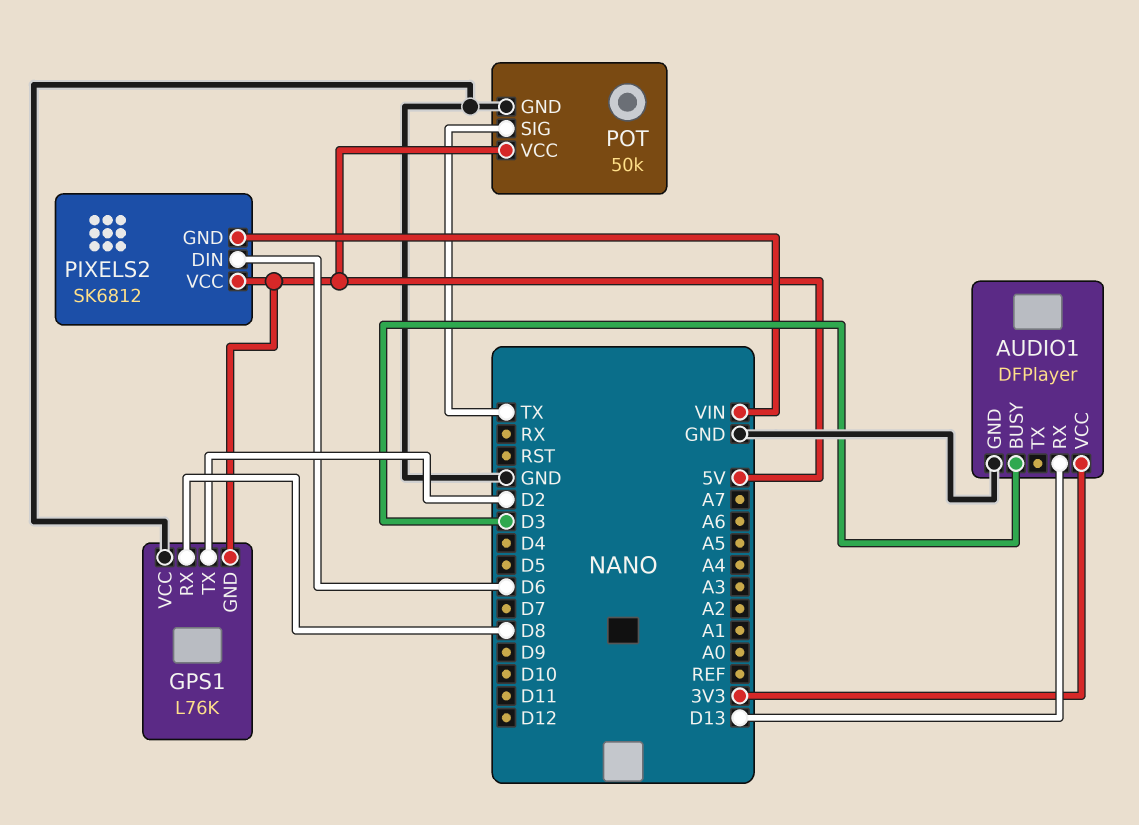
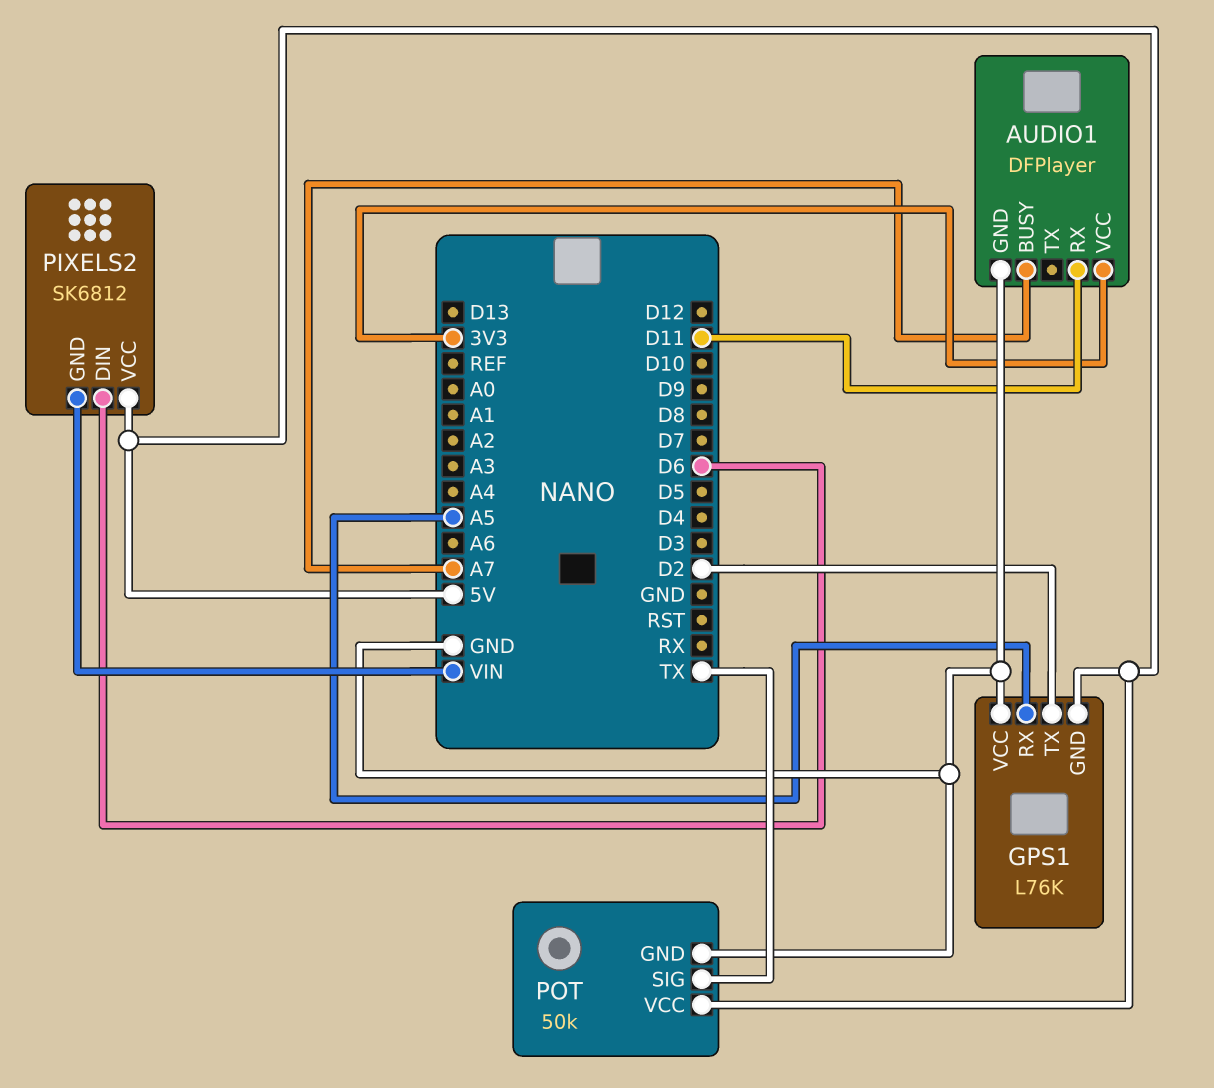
AUDIO1 pin BUSY: D3 -> A7
AUDIO1 pin RX: D13 -> D11
GPS1 pin RX: D8 -> A5

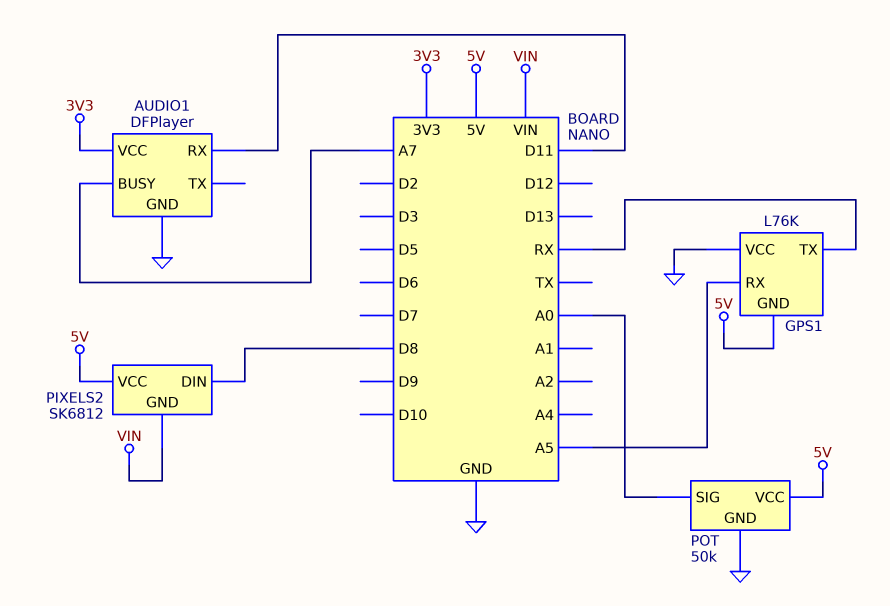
GPS1 pin TX: D2 -> RX
PIXELS2 pin DIN: D6 -> D8
POT pin SIG: TX -> A0

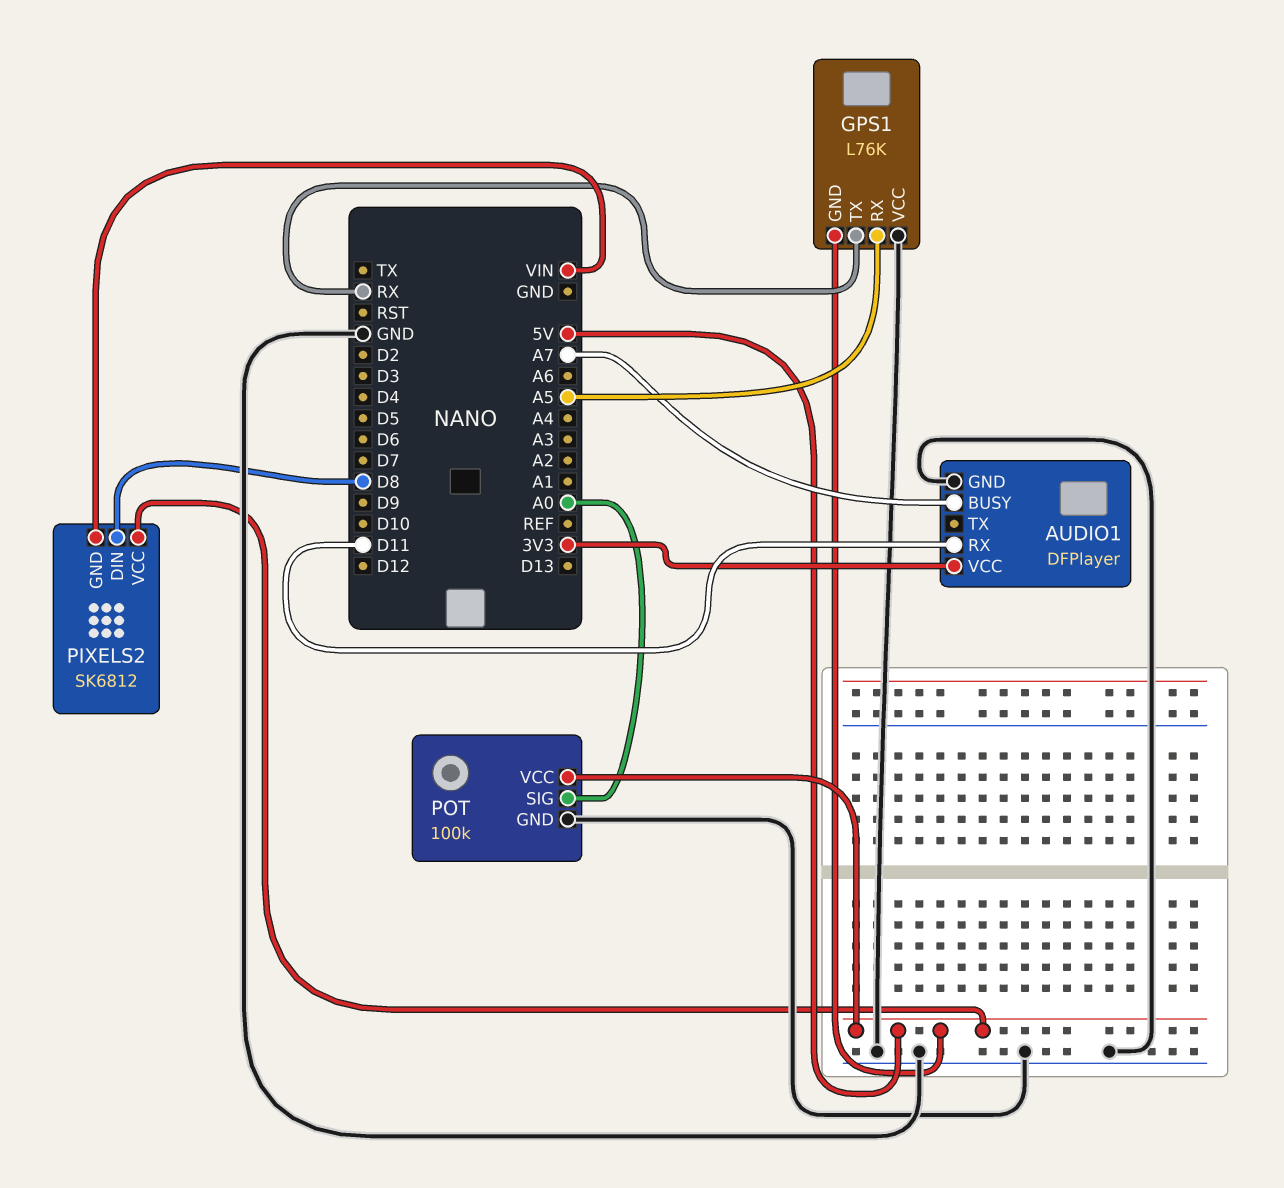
POT: 50k -> 100k

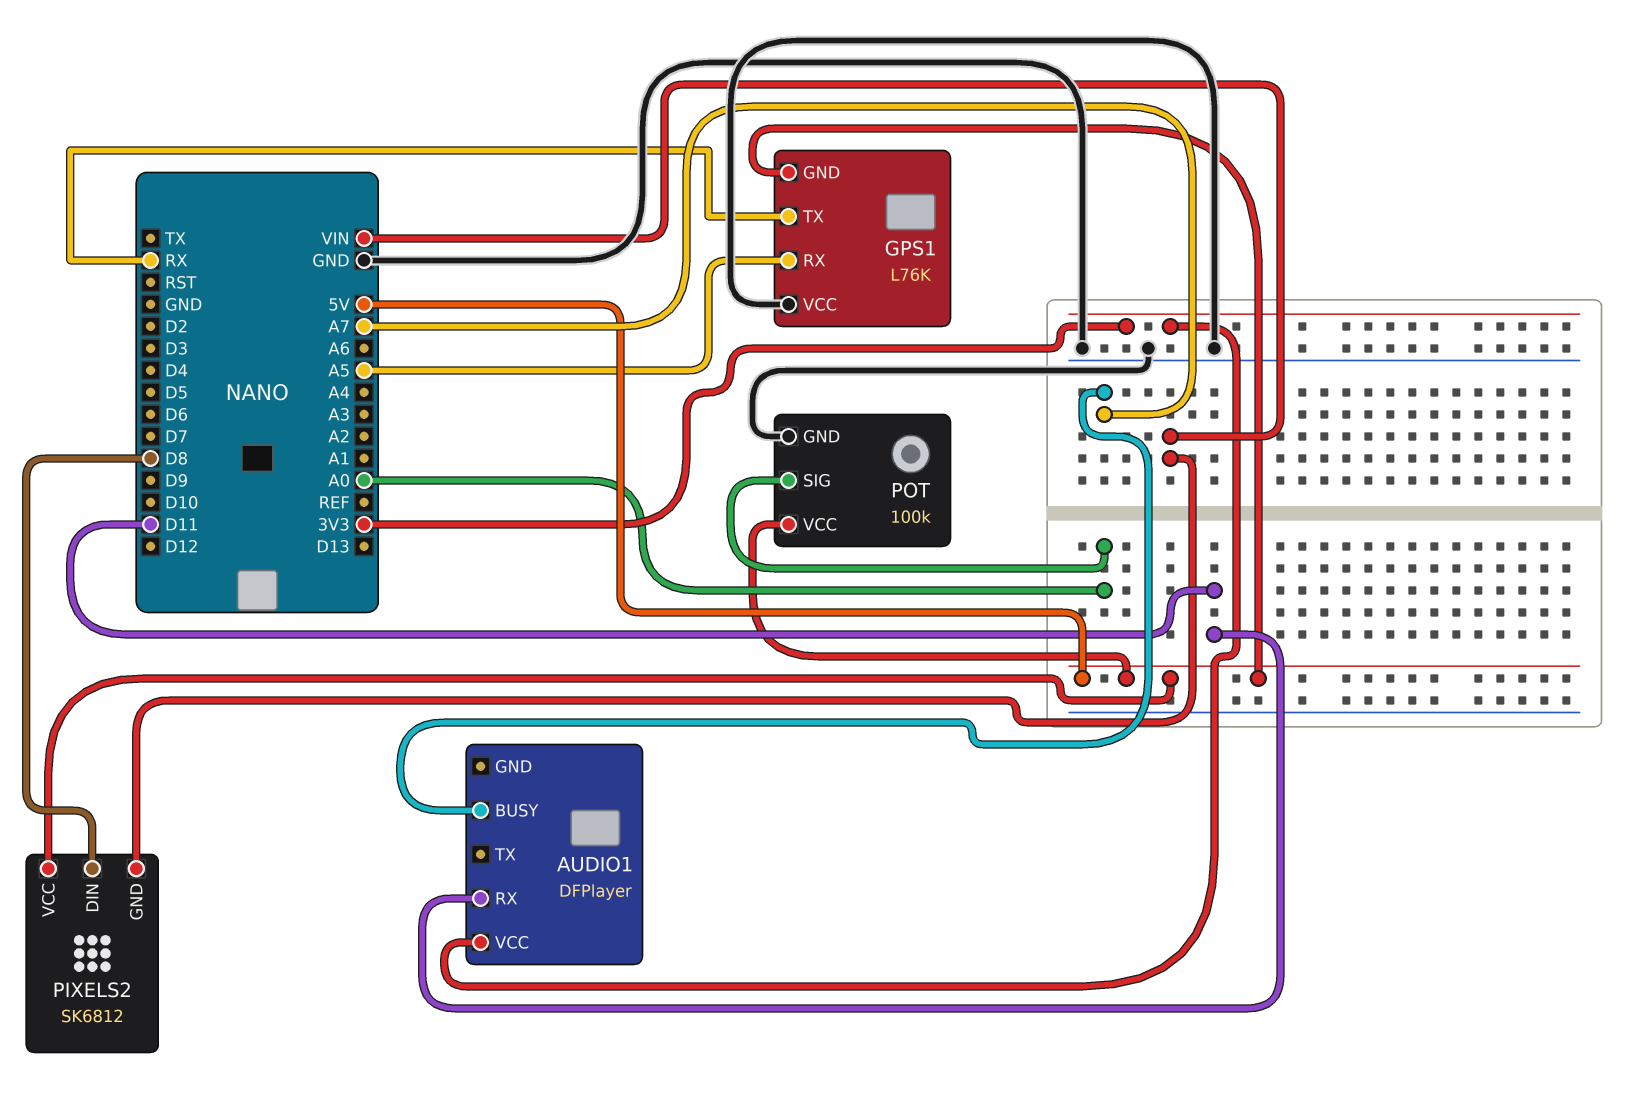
AUDIO1 pin GND: GND -> none

